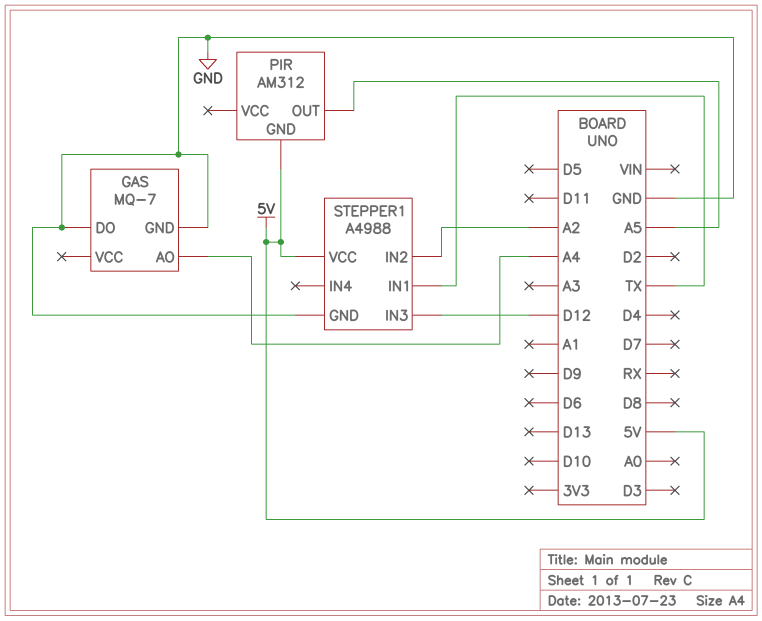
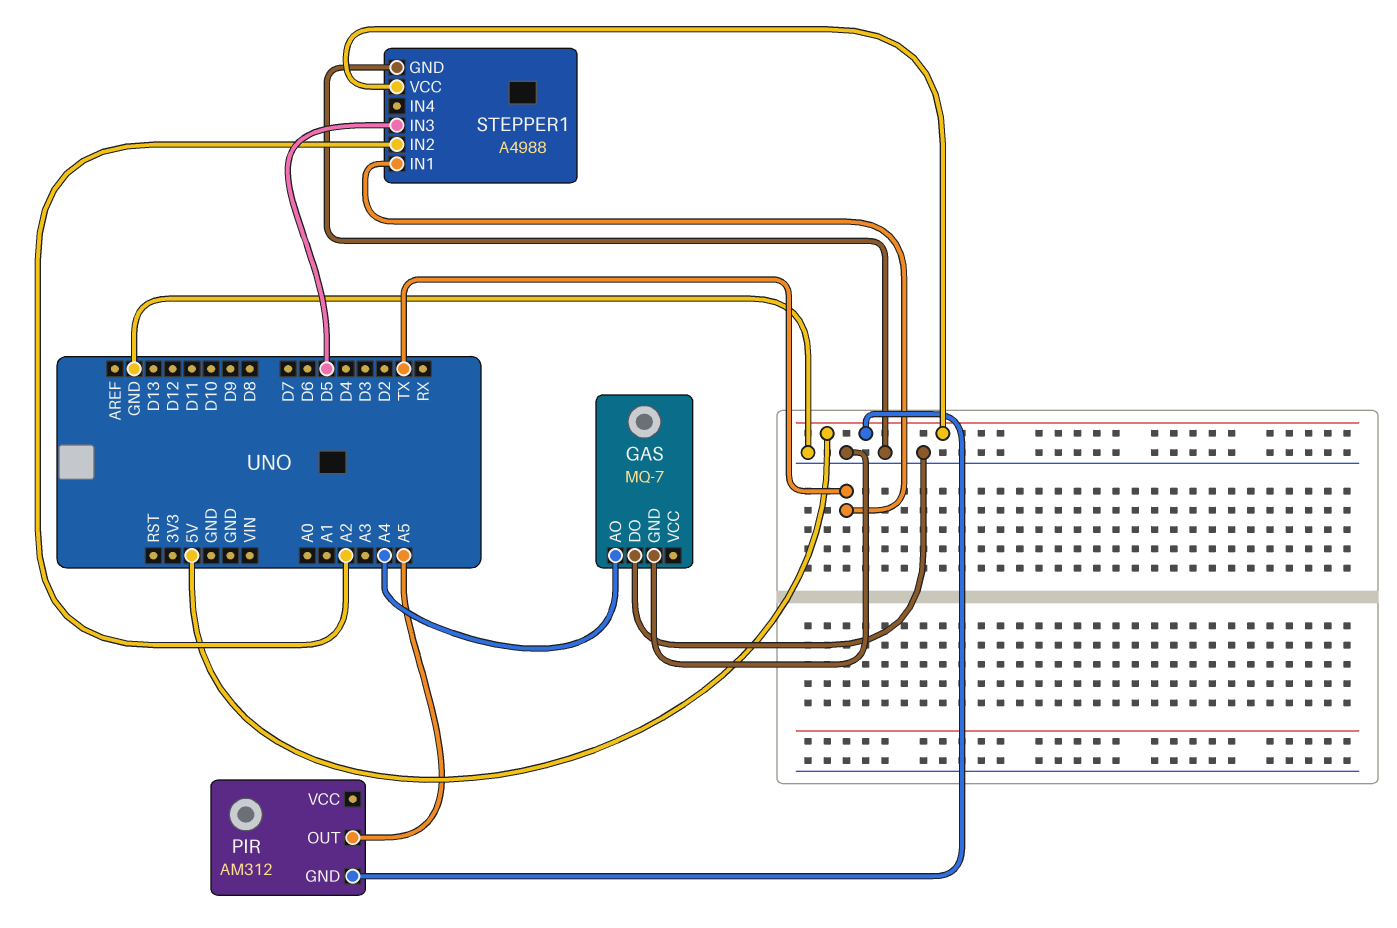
STEPPER1 pin IN3: D12 -> D5

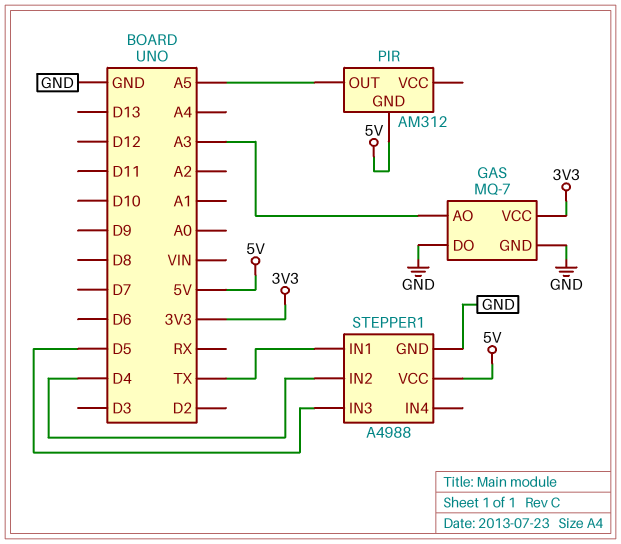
GAS pin AO: A4 -> A3
GAS pin VCC: none -> 3V3
STEPPER1 pin IN2: A2 -> D4

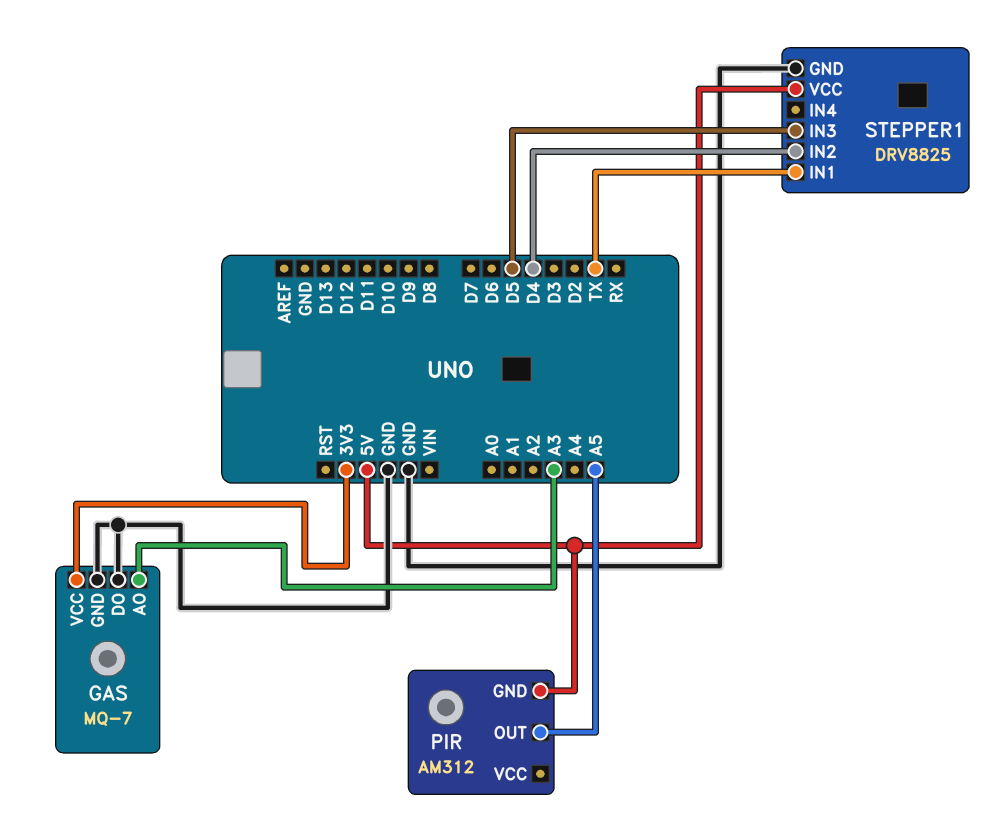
STEPPER1: A4988 -> DRV8825

